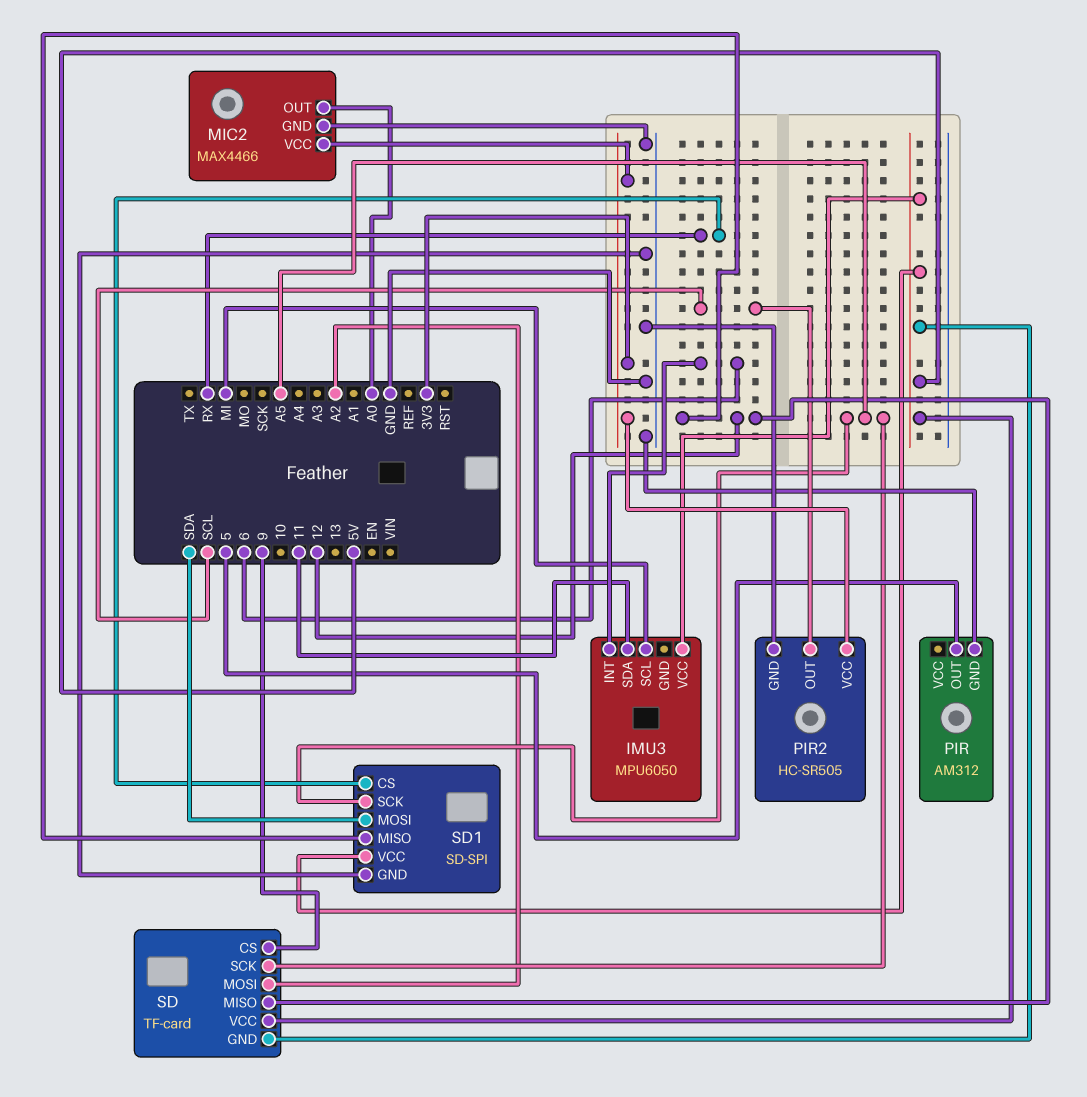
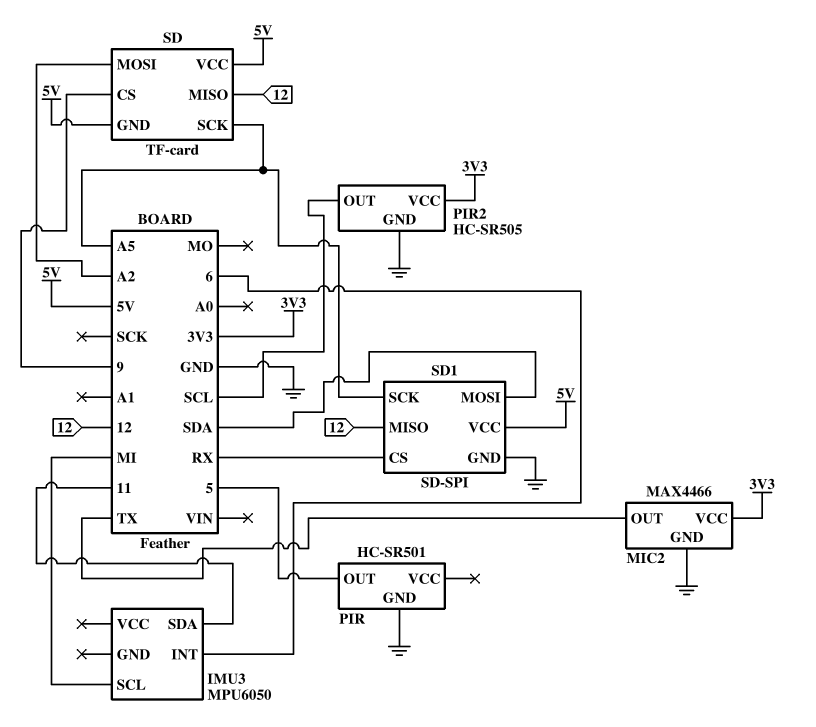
IMU3 pin VCC: 5V -> none
MIC2 pin OUT: A0 -> TX
PIR: AM312 -> HC-SR501

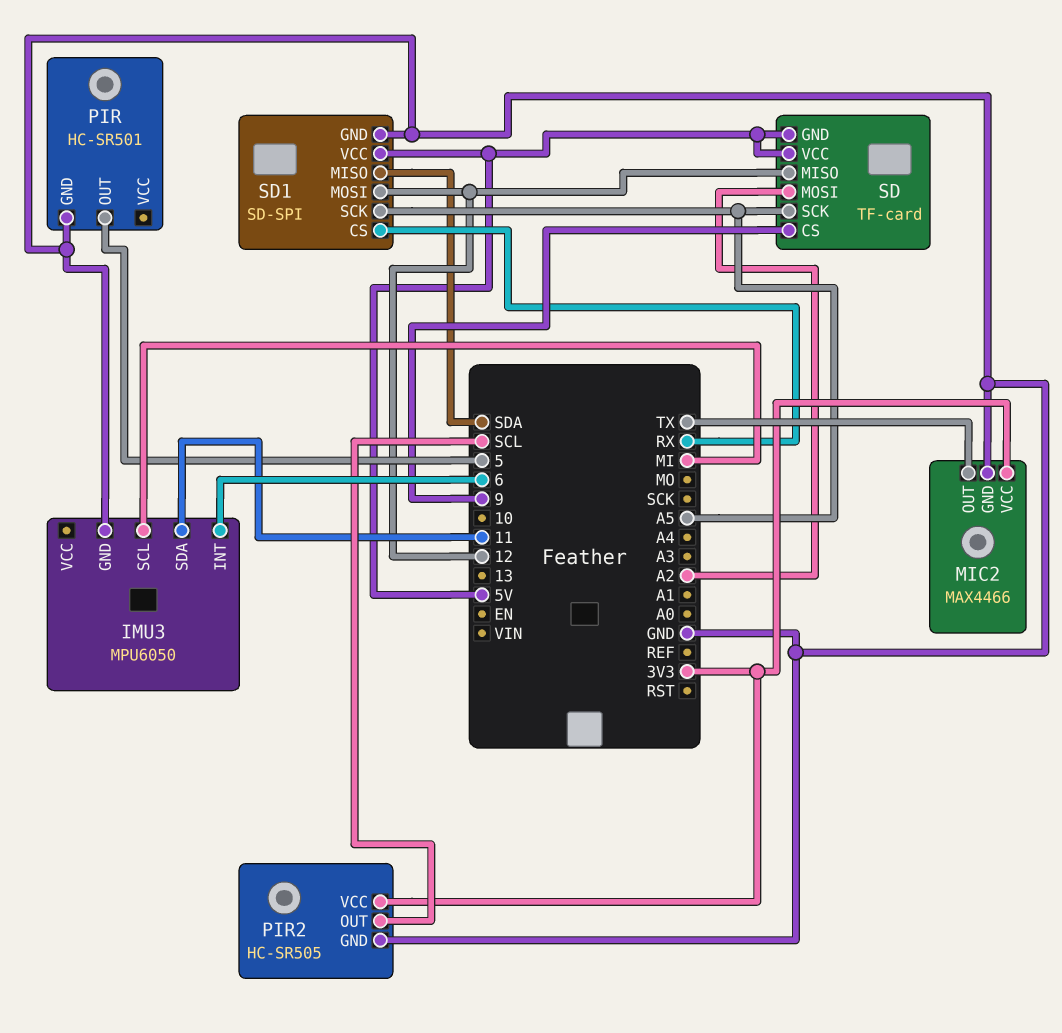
IMU3 pin GND: none -> GND
SD1 pin MISO: 12 -> SDA
SD1 pin MOSI: SDA -> 12

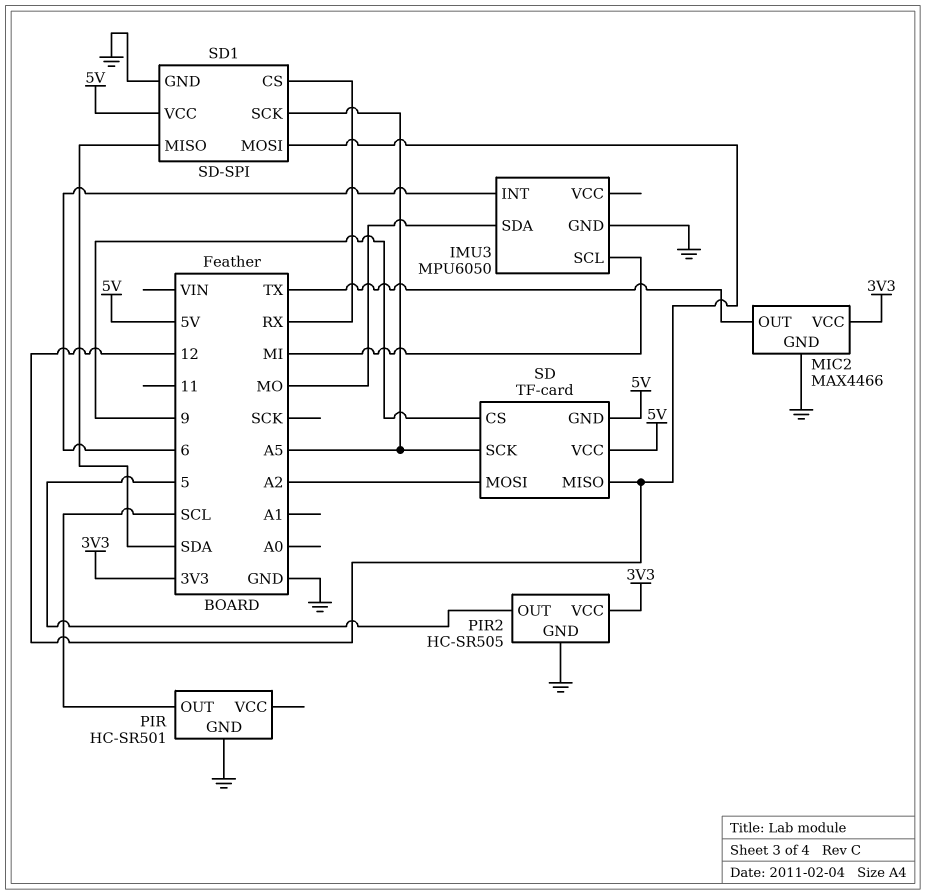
IMU3 pin SDA: 11 -> MO
PIR pin OUT: 5 -> SCL
PIR2 pin OUT: SCL -> 5

